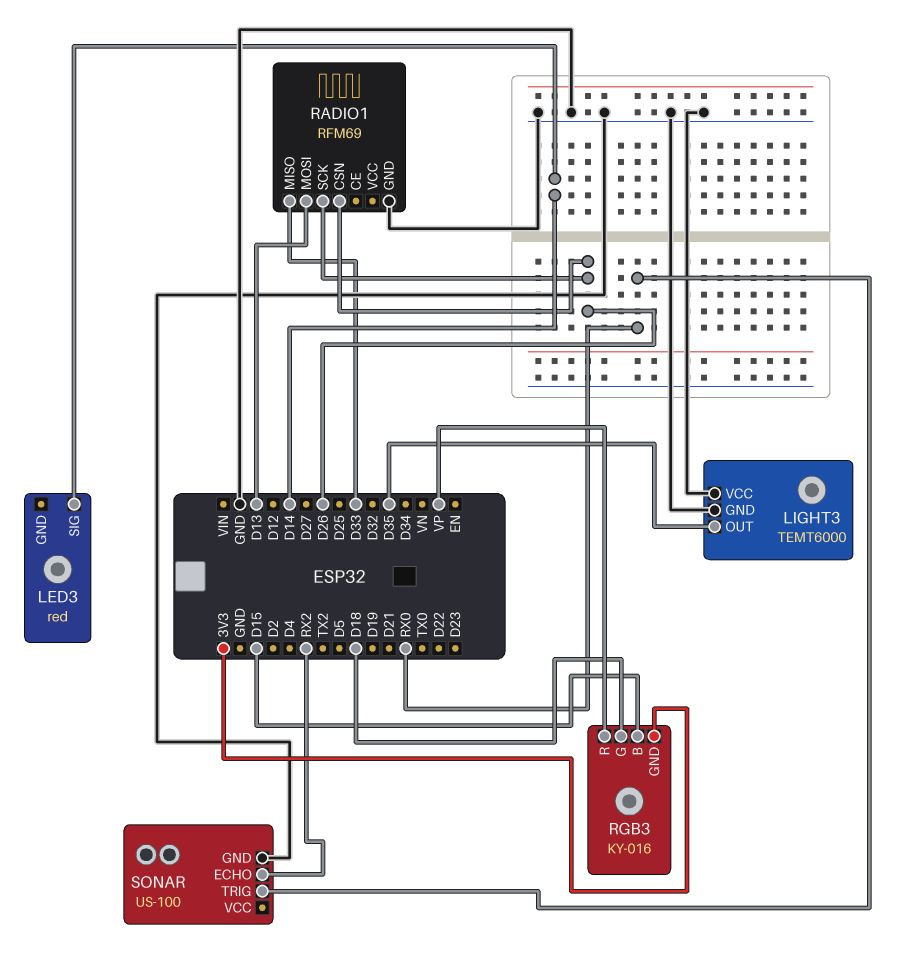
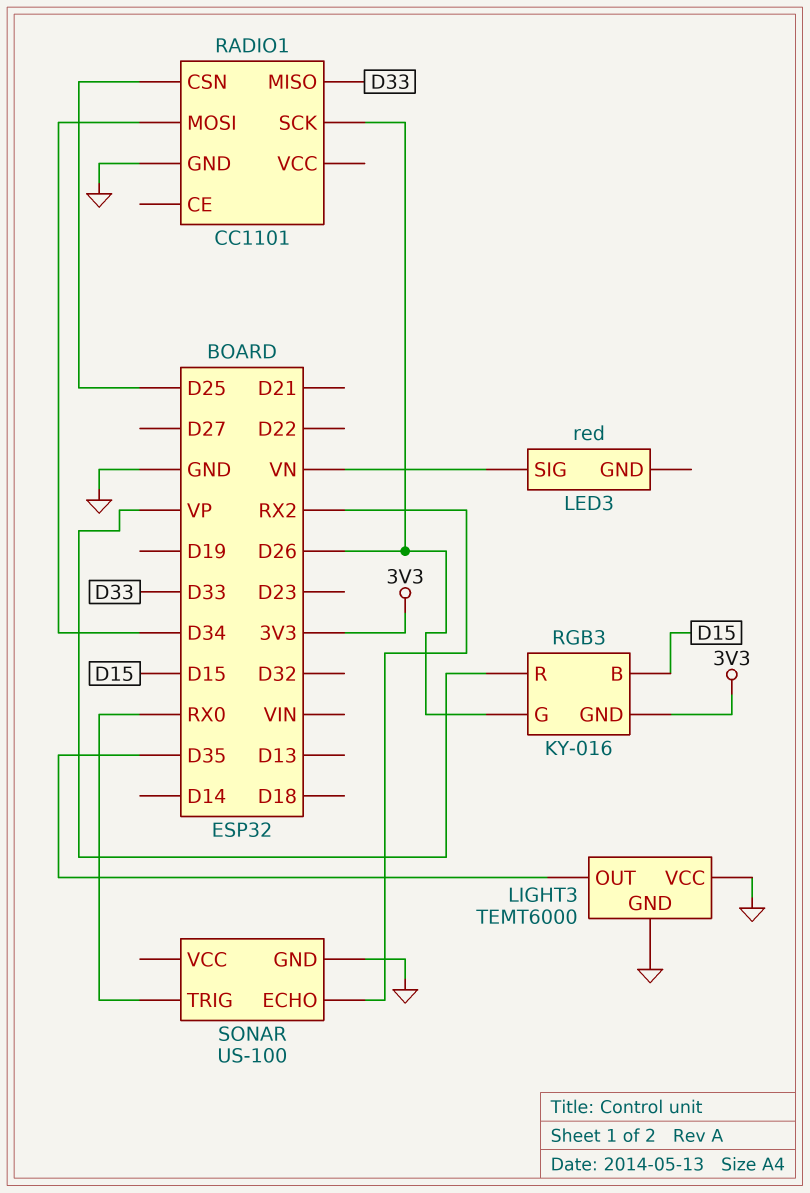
LED3 pin SIG: D14 -> VN
RADIO1: RFM69 -> CC1101
RADIO1 pin CSN: D26 -> D25
RADIO1 pin MOSI: D13 -> D34
RGB3 pin G: D18 -> D26

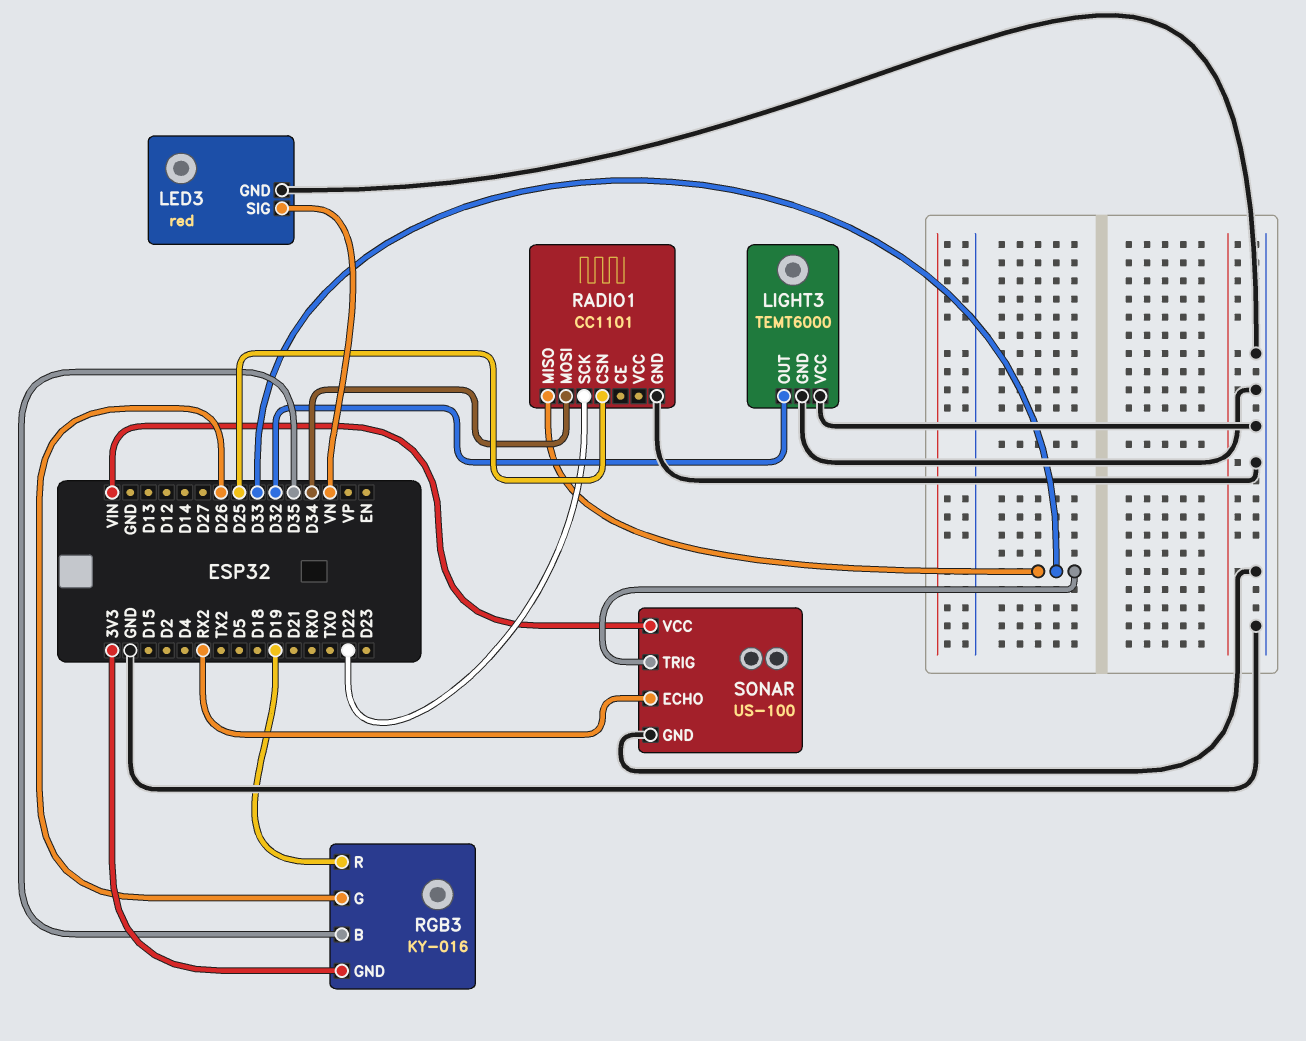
LED3 pin GND: none -> GND
LIGHT3 pin OUT: D35 -> D32
RADIO1 pin SCK: D26 -> D22
RGB3 pin B: D15 -> D35
RGB3 pin R: VP -> D19
SONAR pin TRIG: RX0 -> D33
SONAR pin VCC: none -> VIN

